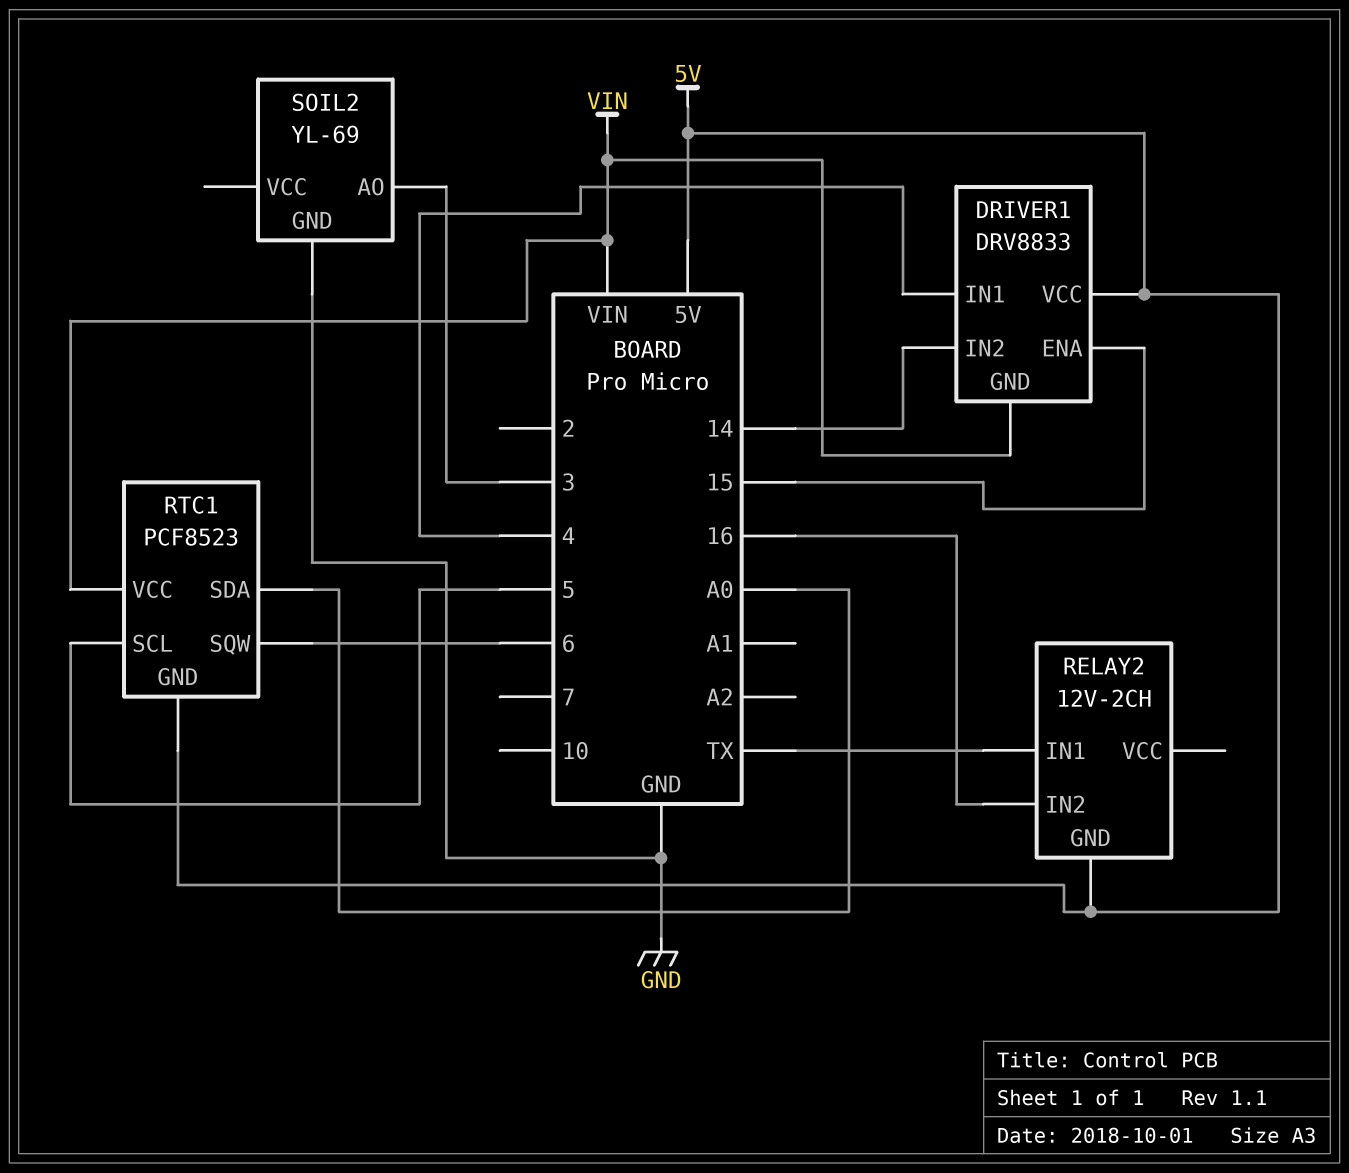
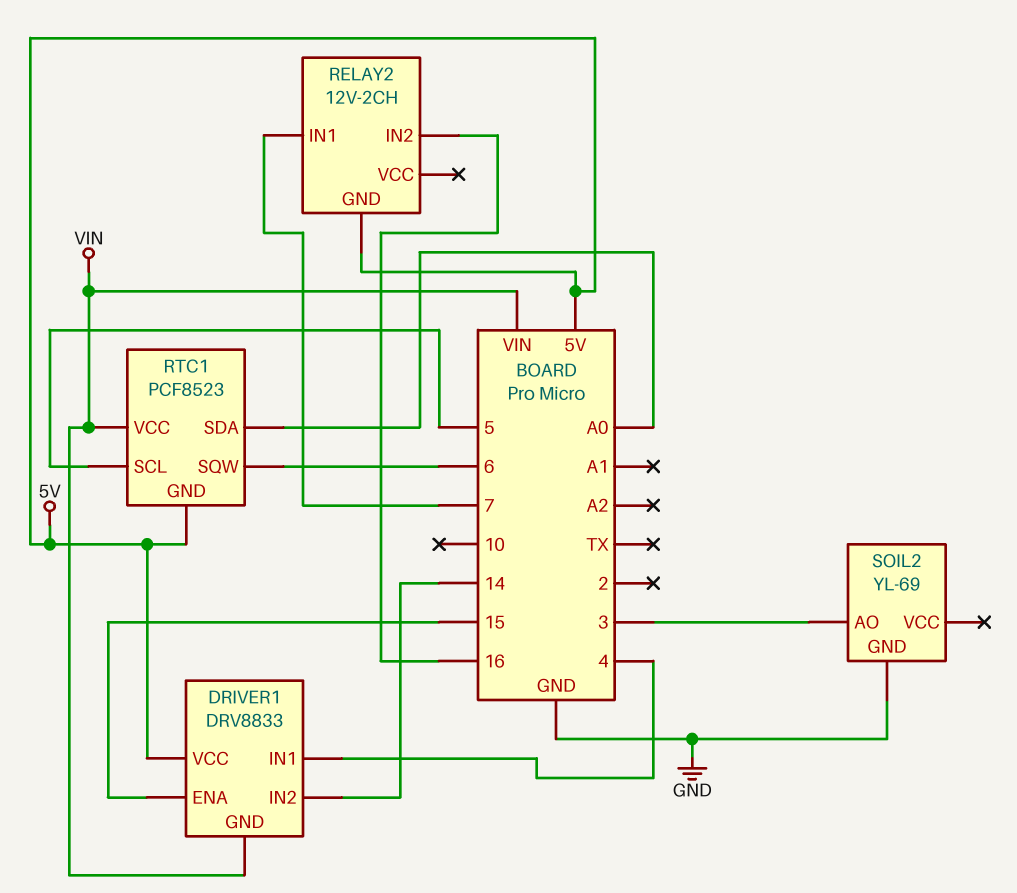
RELAY2 pin IN1: TX -> 7

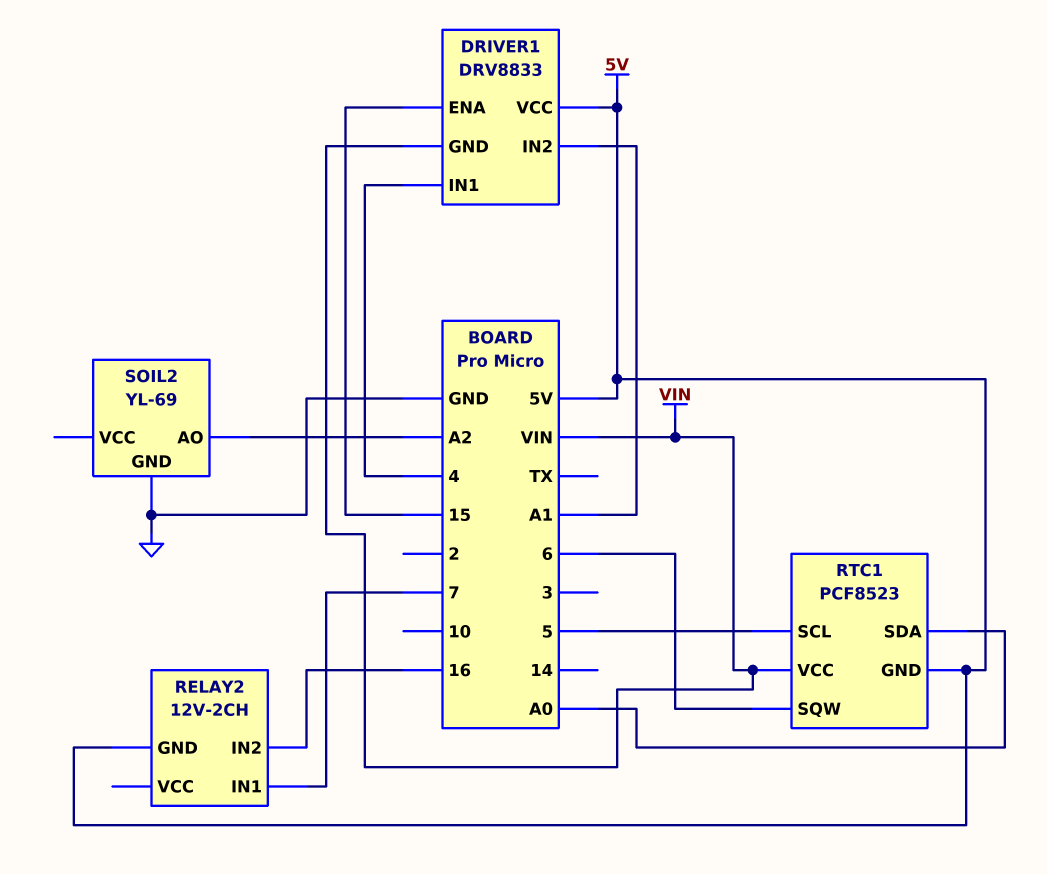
DRIVER1 pin IN2: 14 -> A1
SOIL2 pin AO: 3 -> A2

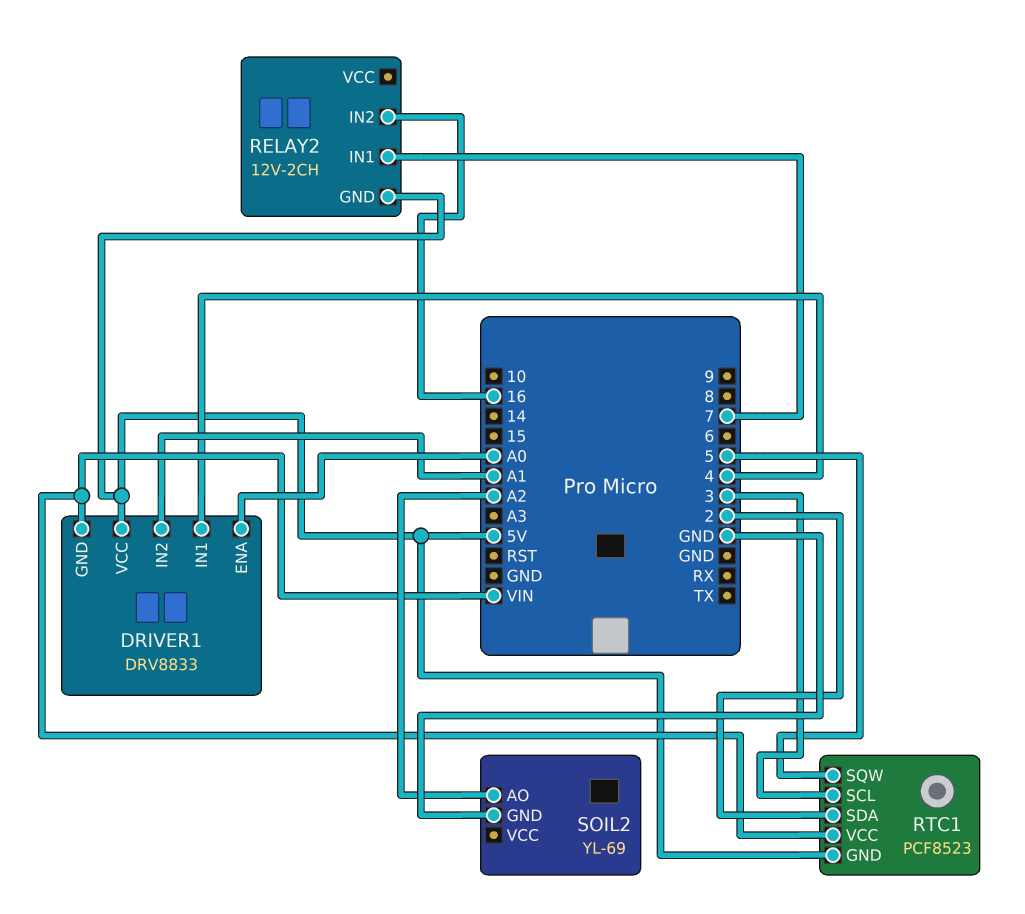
DRIVER1 pin ENA: 15 -> A0
RTC1 pin SCL: 5 -> 3
RTC1 pin SDA: A0 -> 2
RTC1 pin SQW: 6 -> 5

